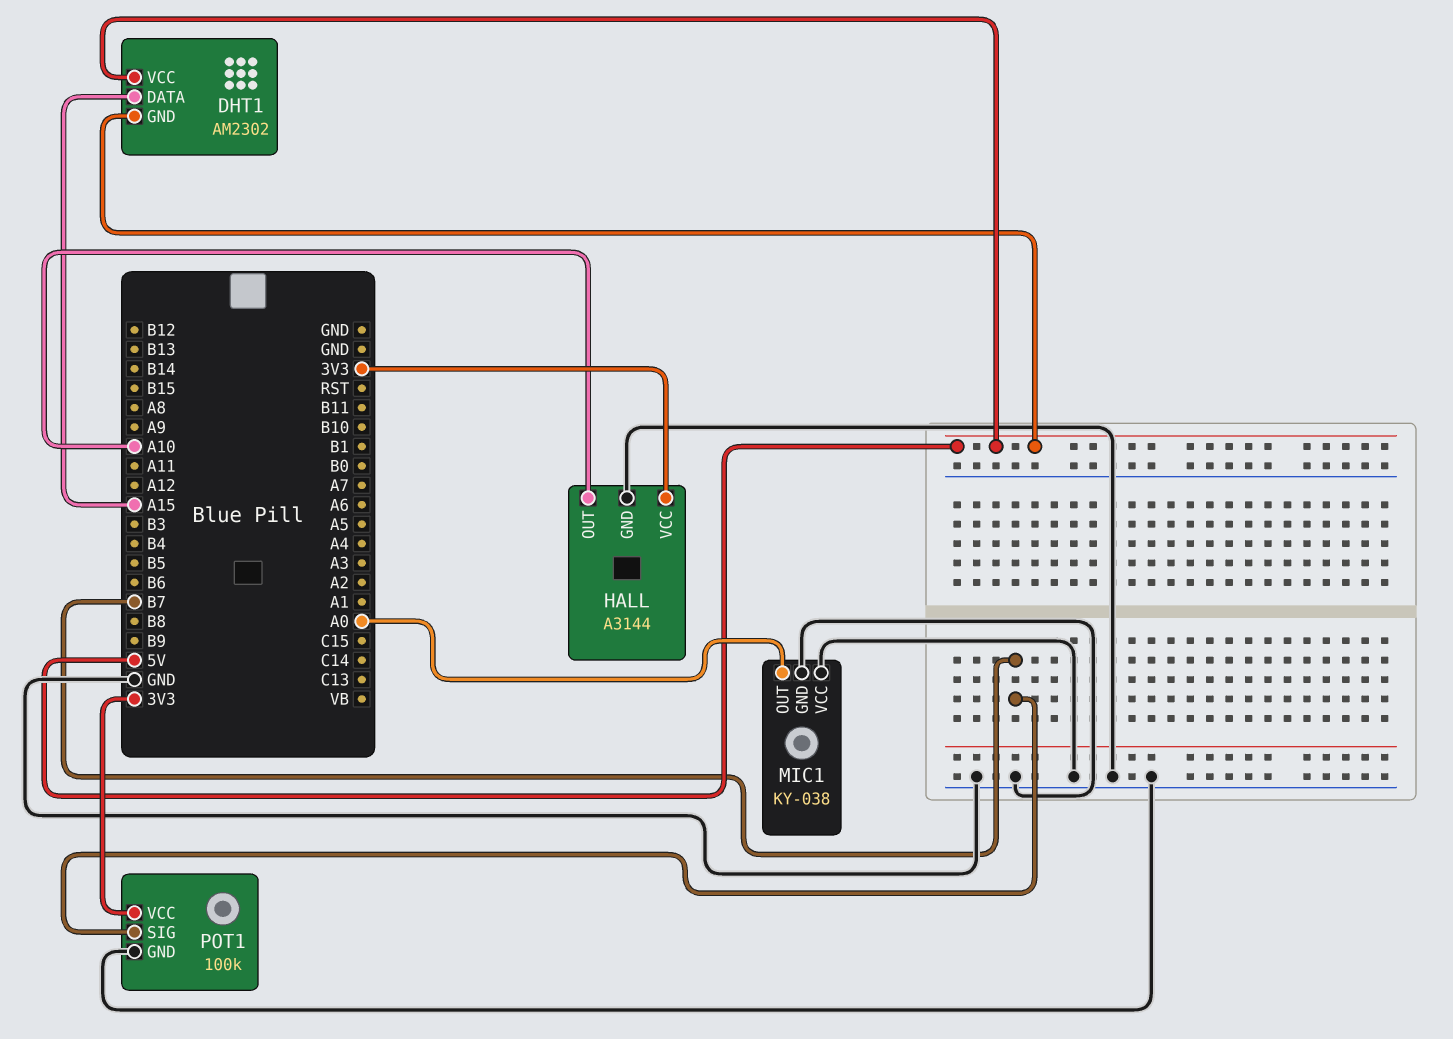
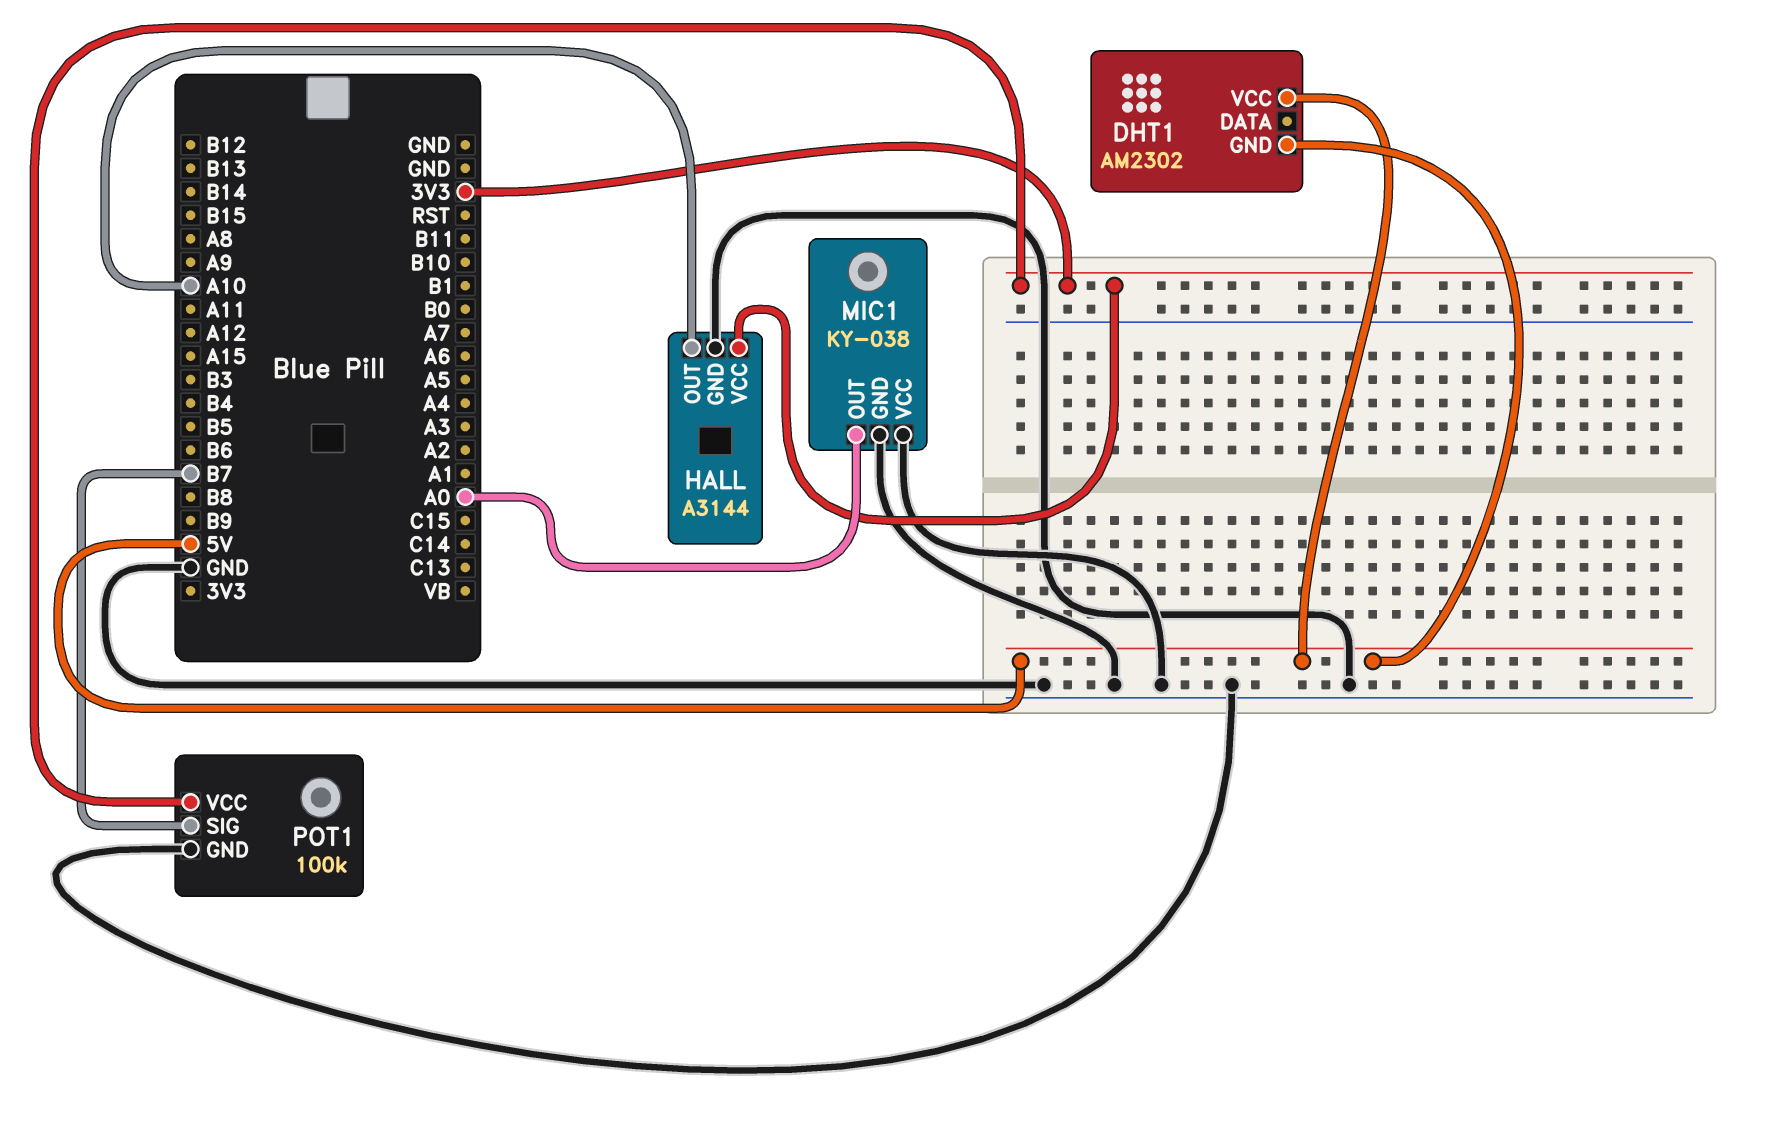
DHT1 pin DATA: A15 -> none

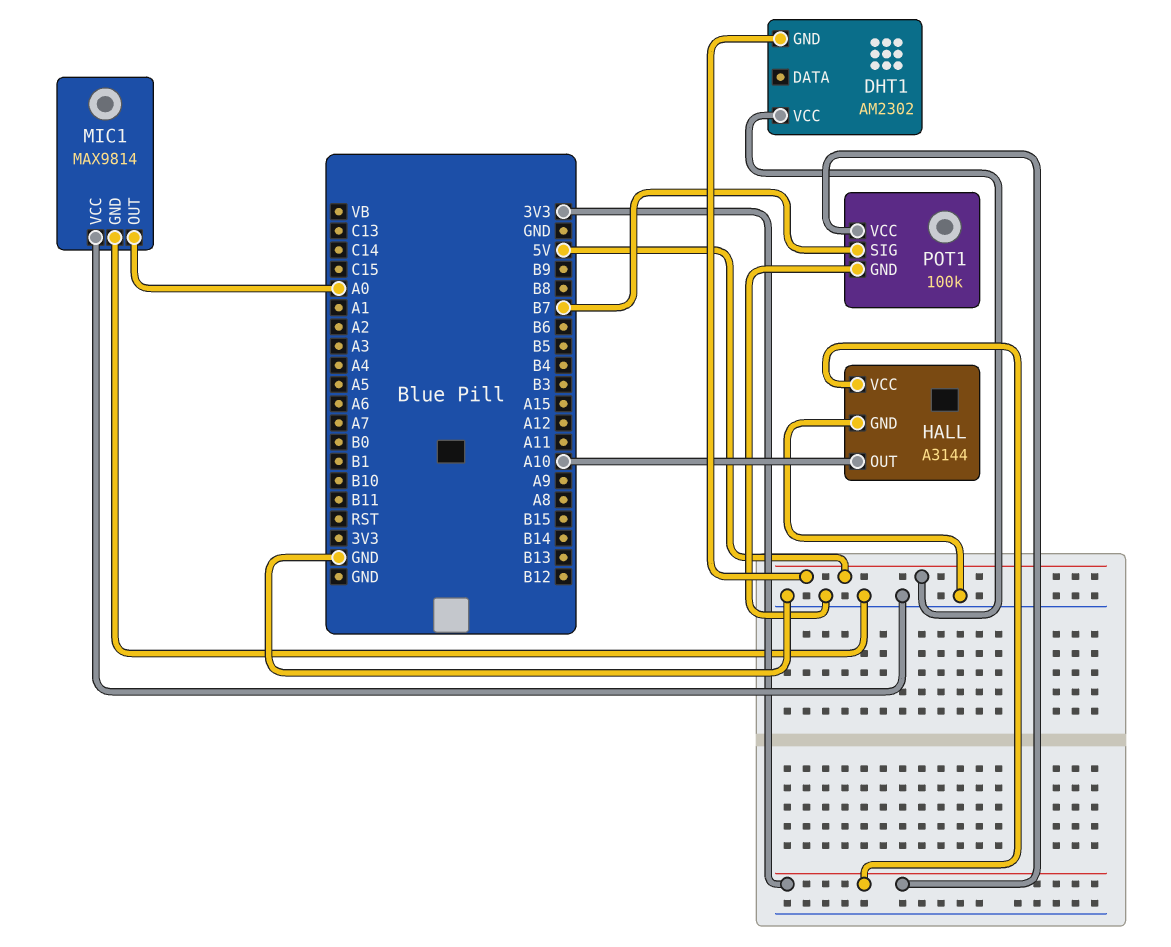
MIC1: KY-038 -> MAX9814

